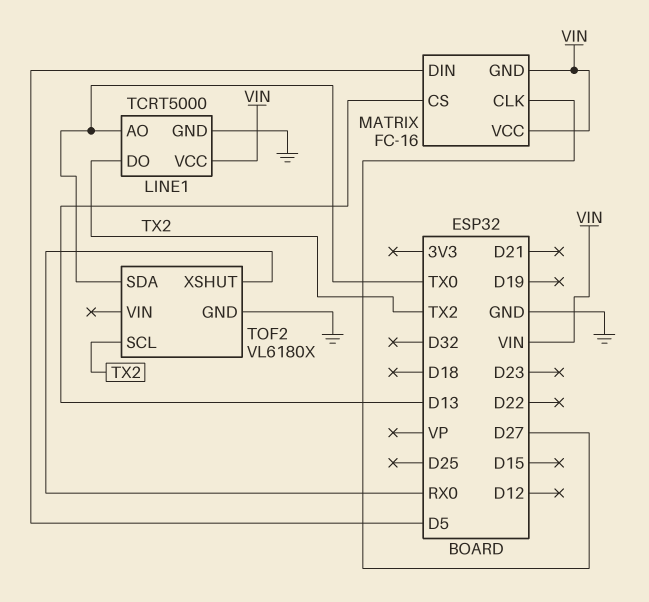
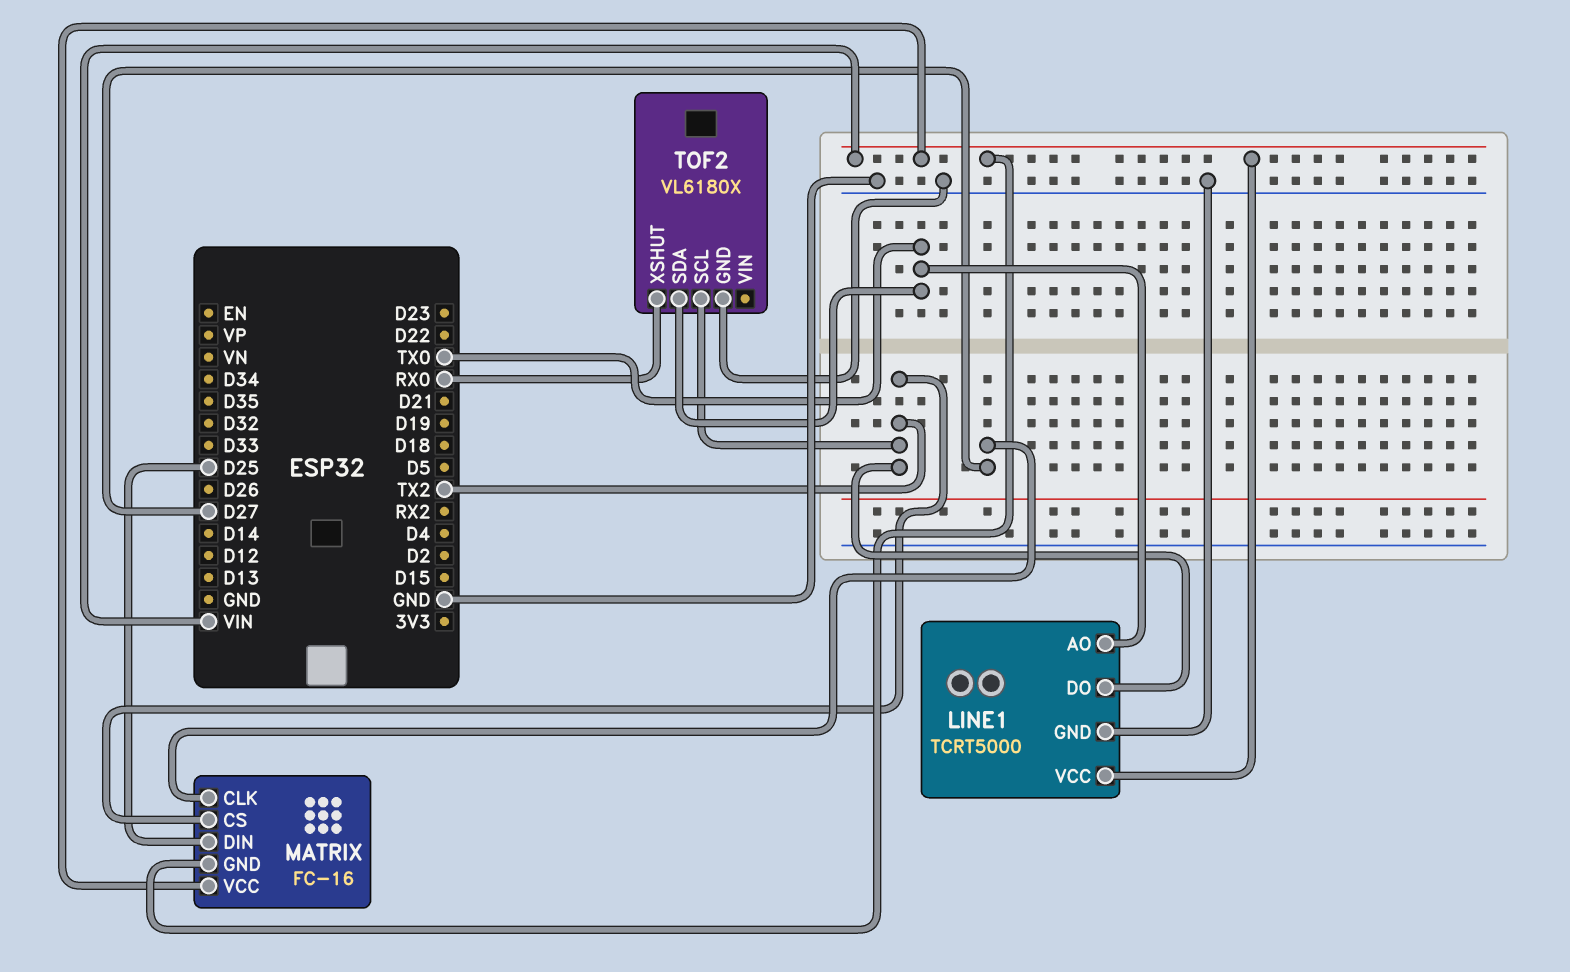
MATRIX pin CS: D13 -> TX2
MATRIX pin DIN: D5 -> D25

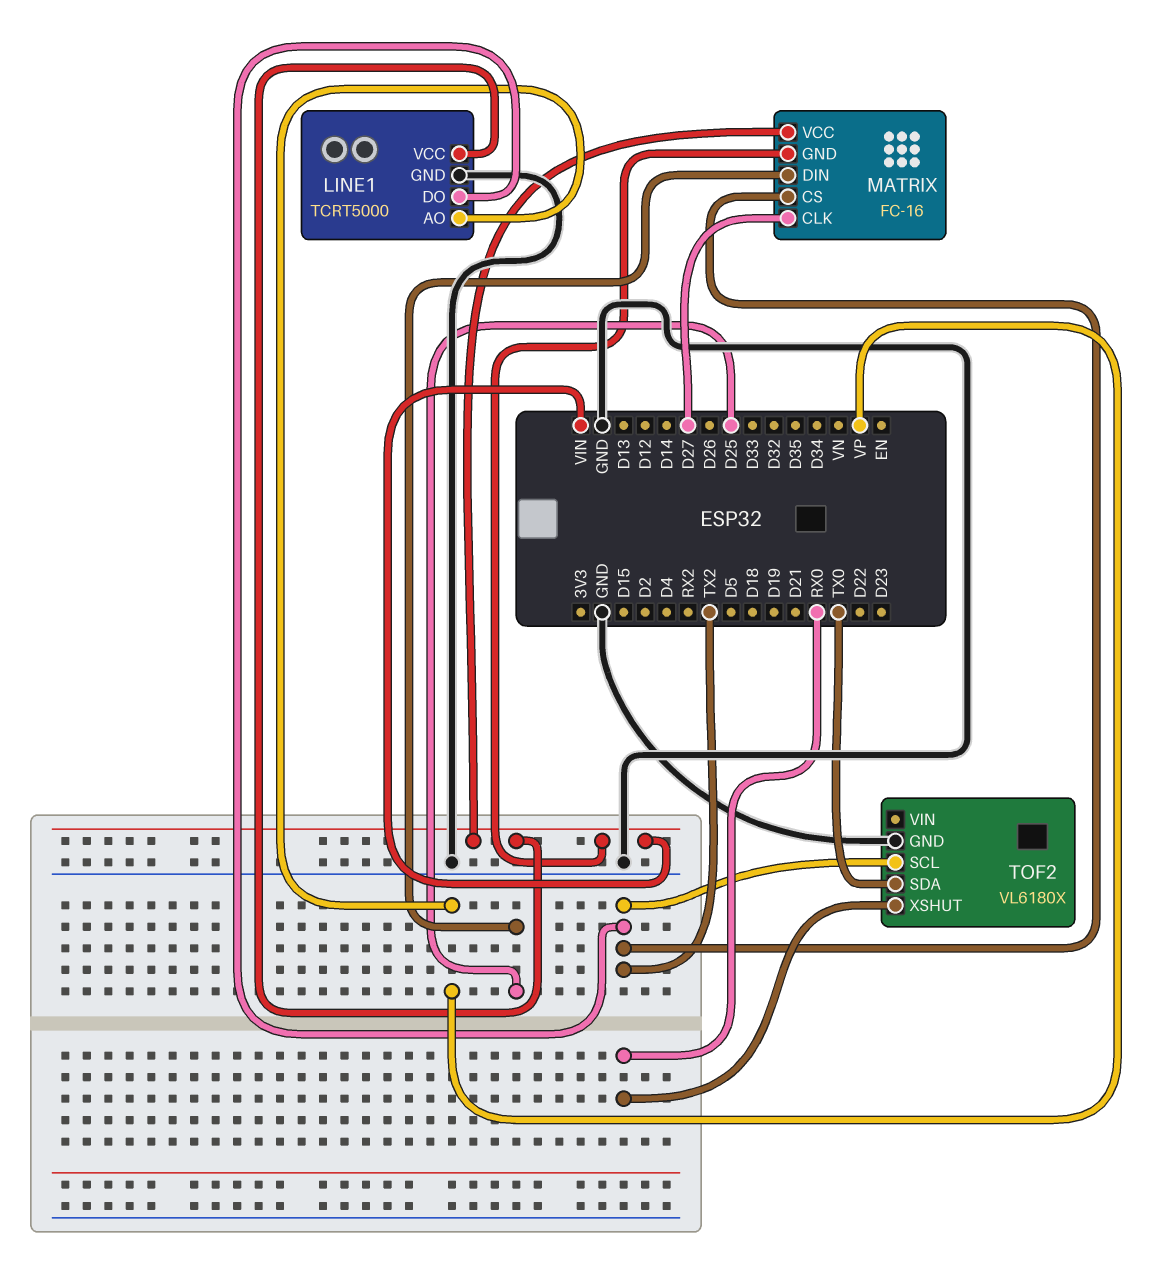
LINE1 pin AO: TX0 -> VP

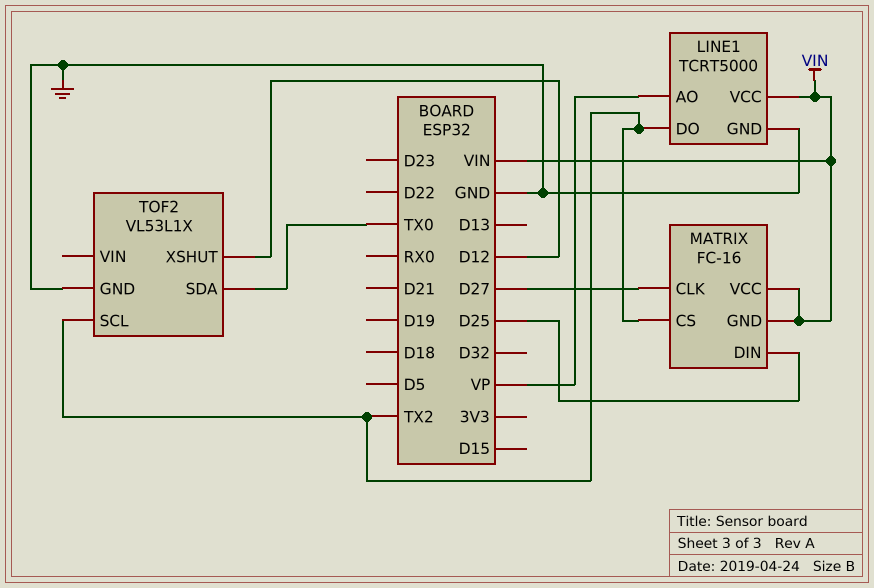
TOF2: VL6180X -> VL53L1X
TOF2 pin XSHUT: RX0 -> D12

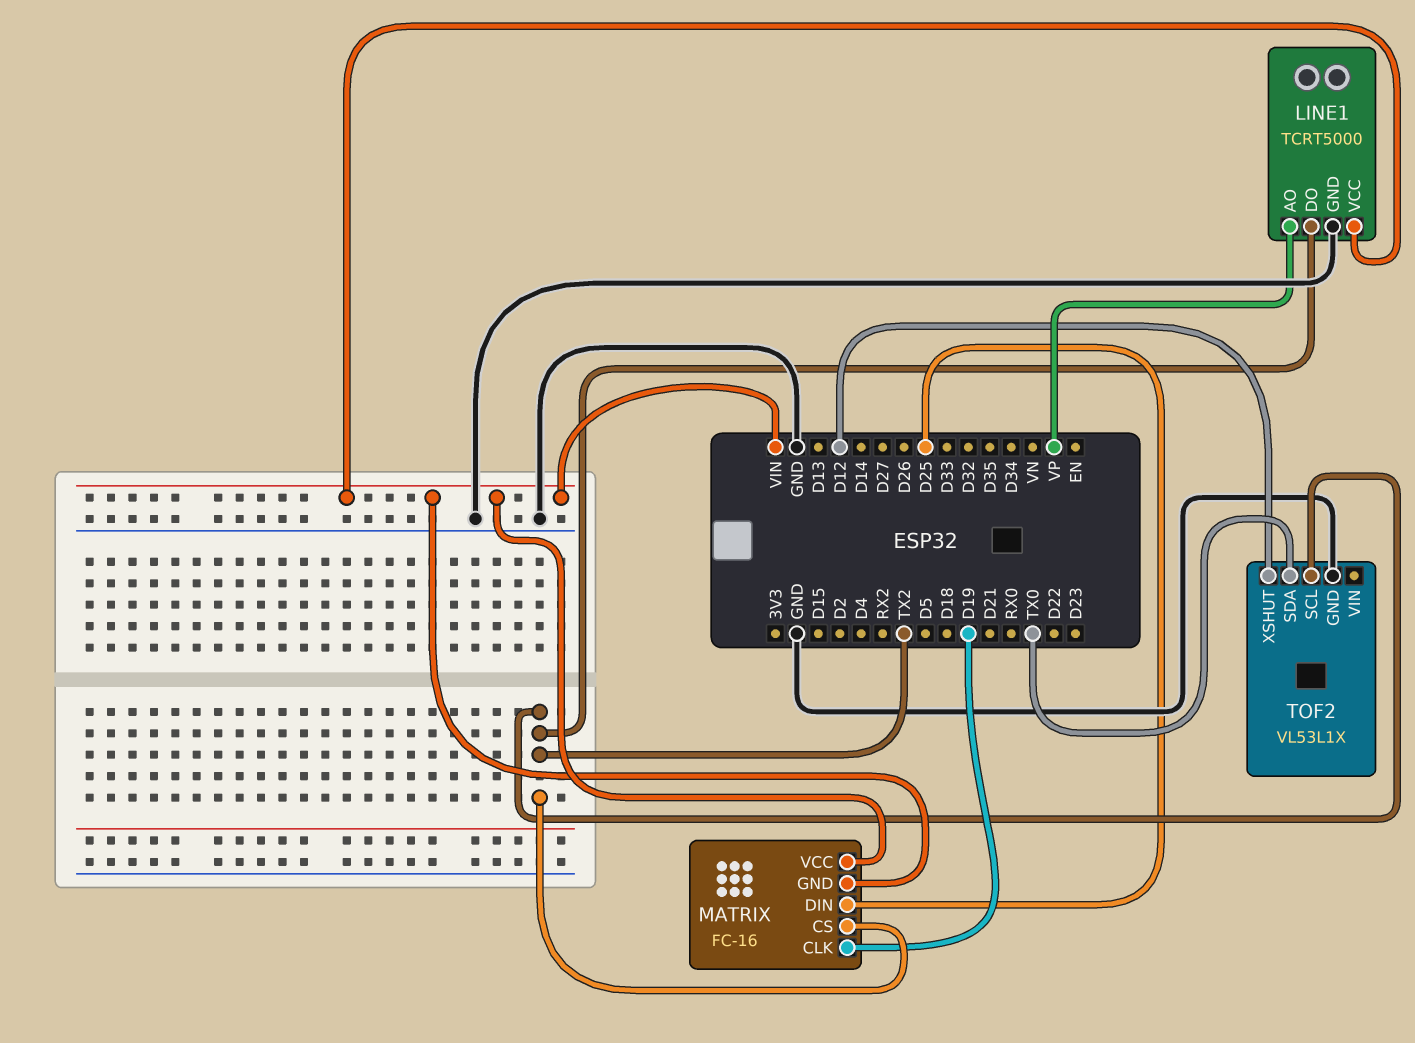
MATRIX pin CLK: D27 -> D19

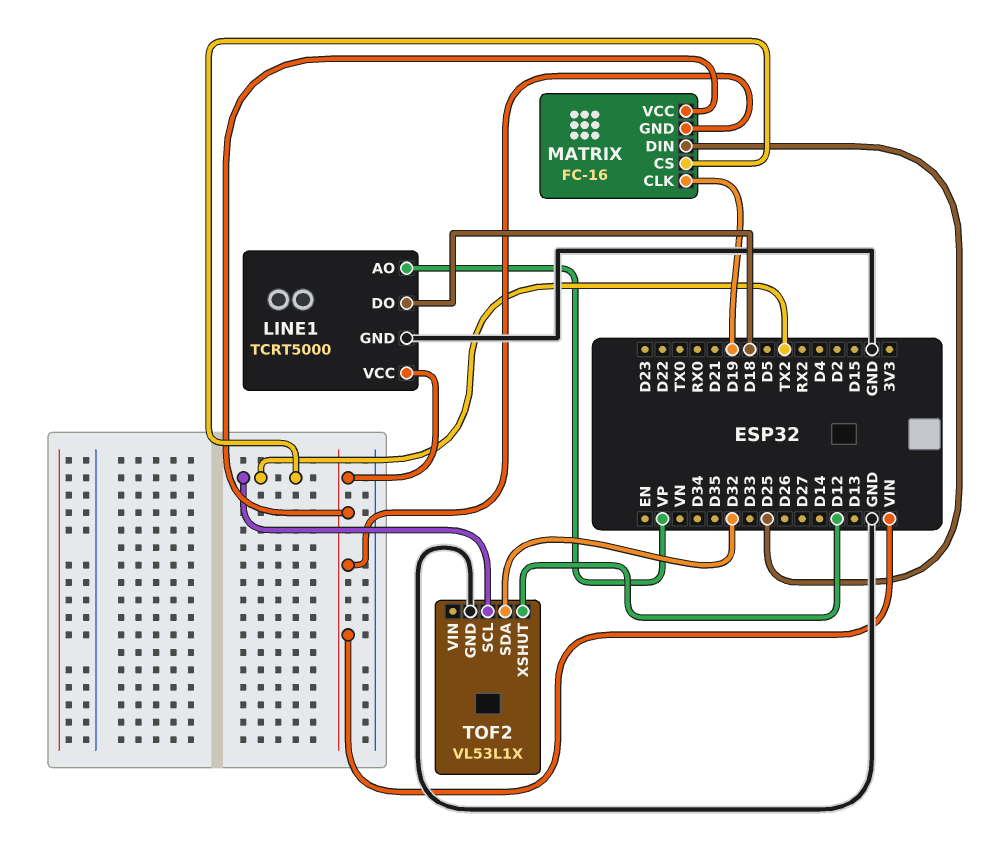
LINE1 pin DO: TX2 -> D18
TOF2 pin SDA: TX0 -> D32

